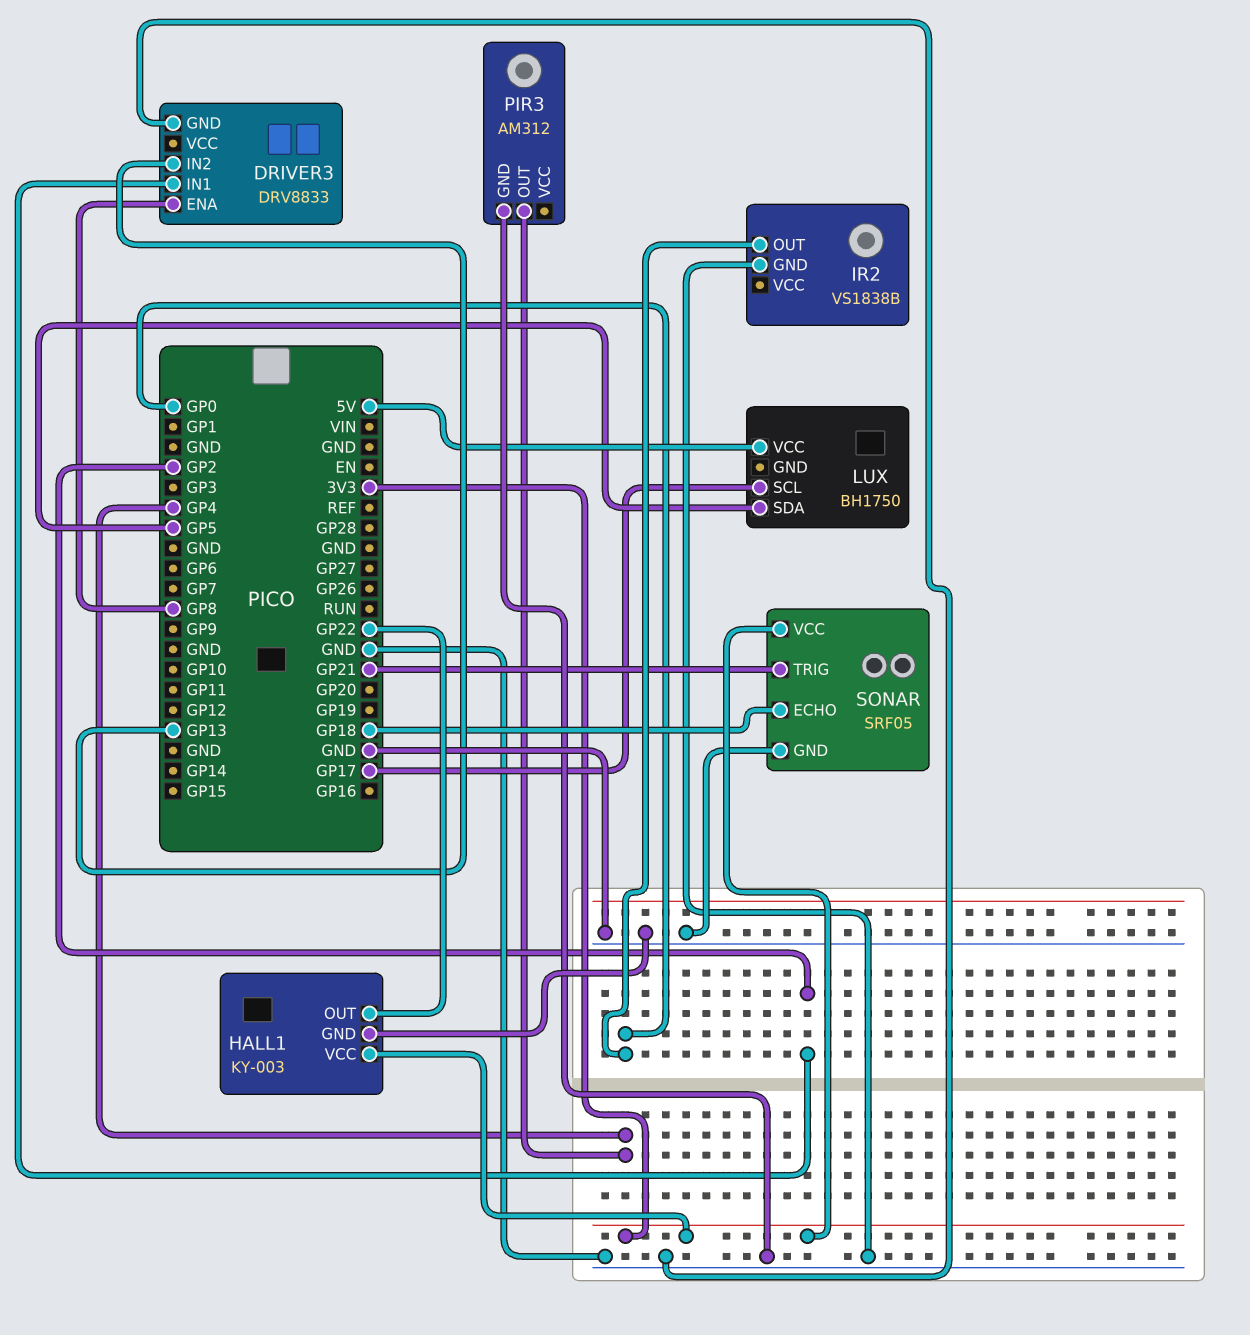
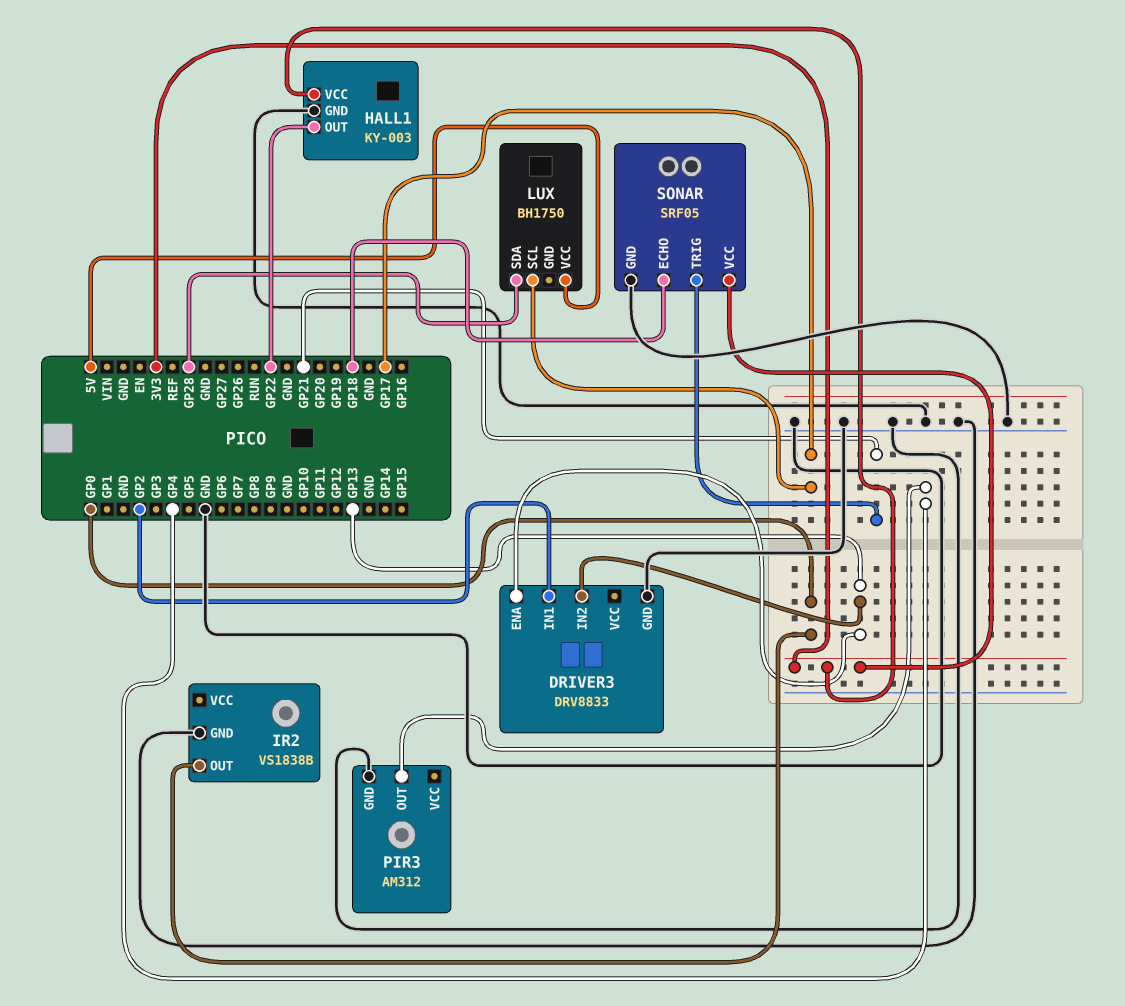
DRIVER3 pin ENA: GP8 -> GP13
LUX pin SDA: GP5 -> GP28

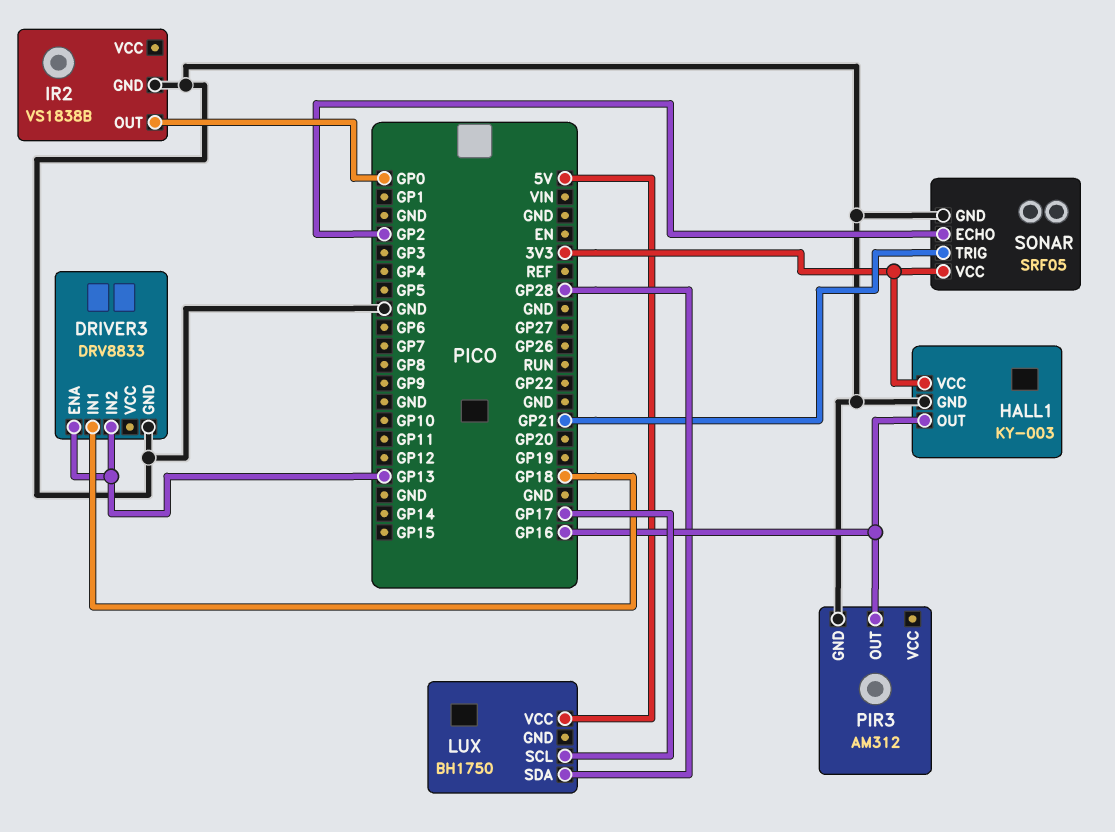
DRIVER3 pin IN1: GP2 -> GP18
HALL1 pin OUT: GP22 -> GP16
PIR3 pin OUT: GP4 -> GP16
SONAR pin ECHO: GP18 -> GP2

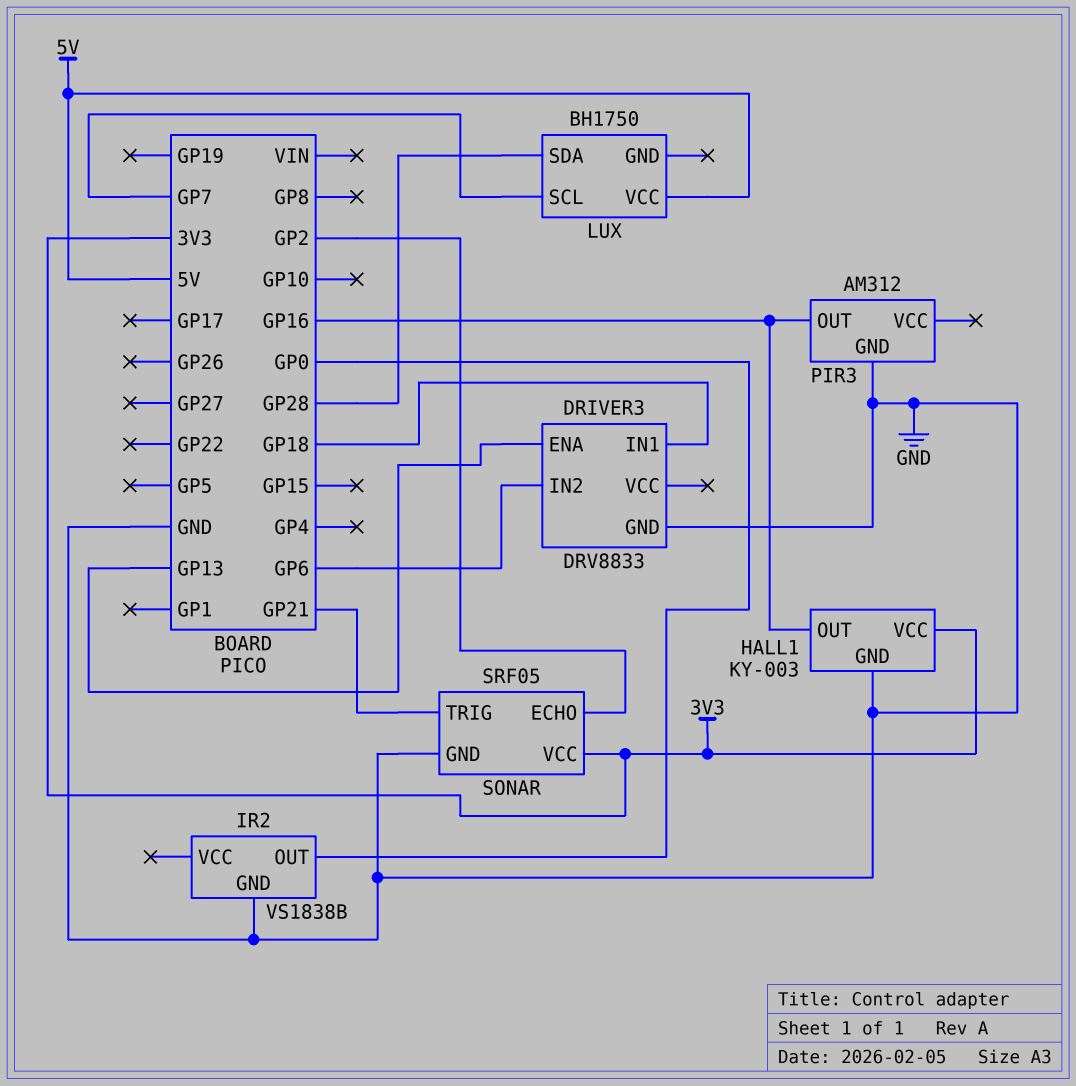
DRIVER3 pin IN2: GP13 -> GP6
LUX pin SCL: GP17 -> GP7

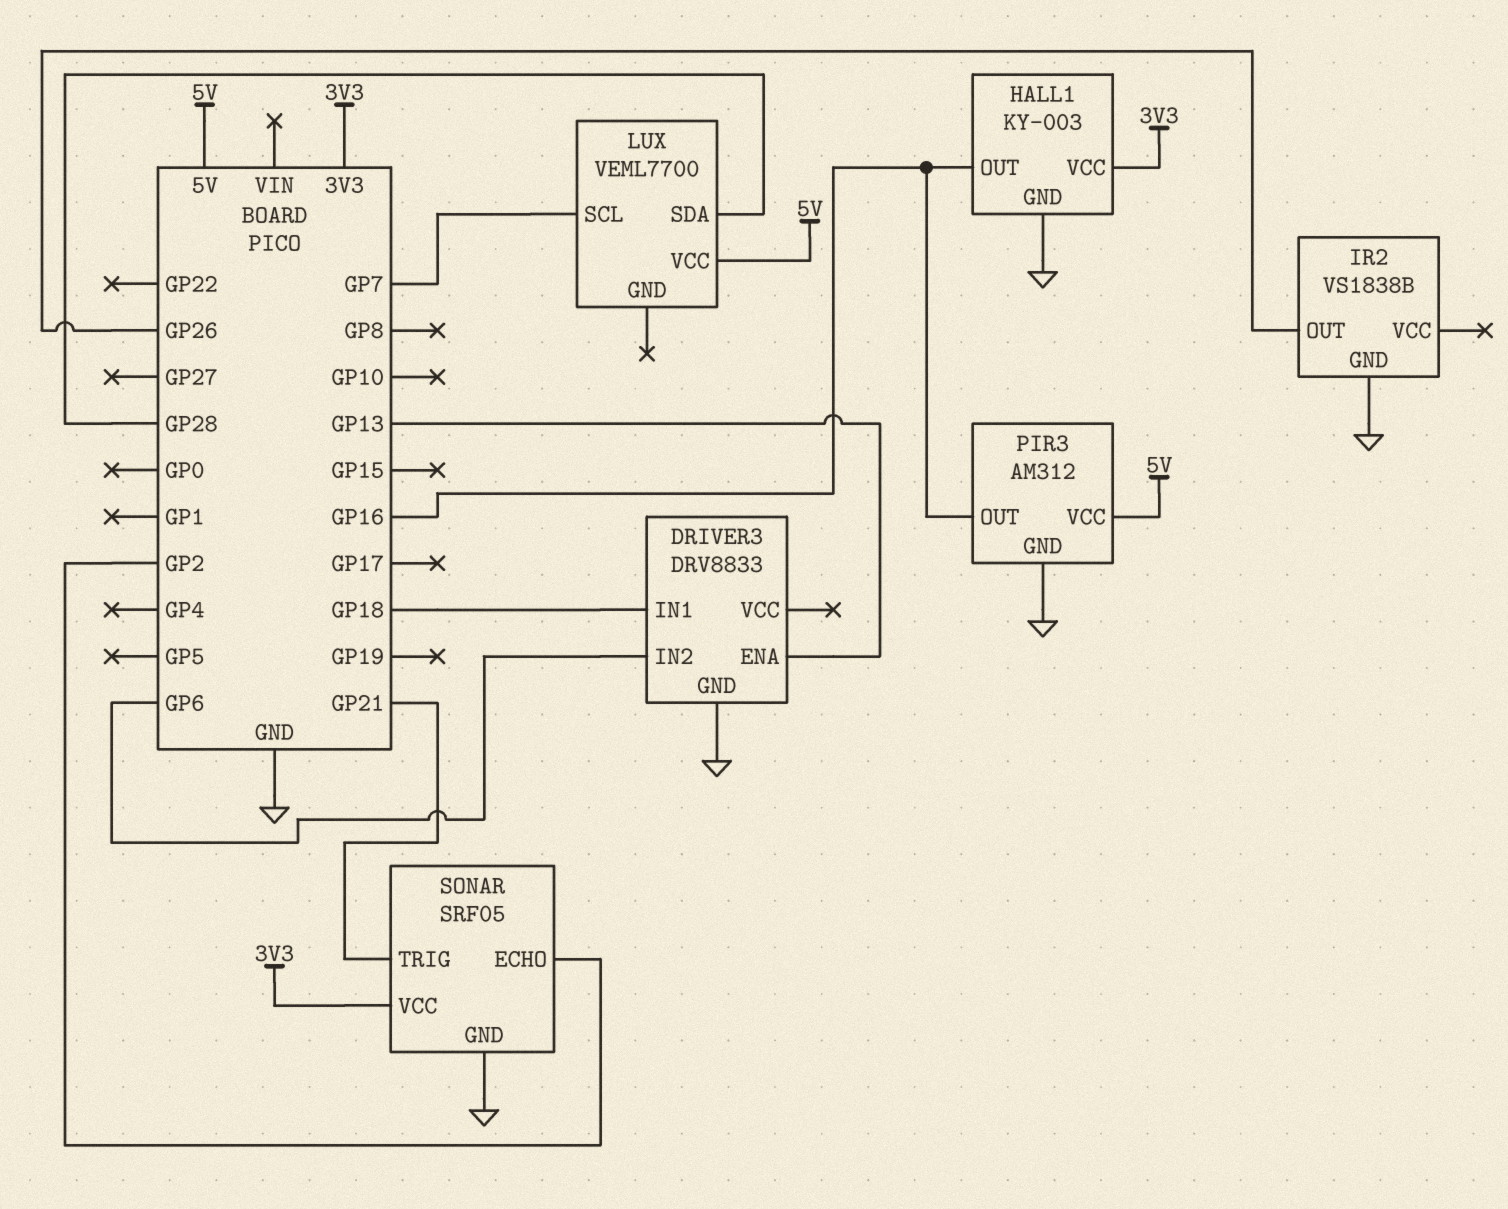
IR2 pin OUT: GP0 -> GP26
LUX: BH1750 -> VEML7700
PIR3 pin VCC: none -> 5V

